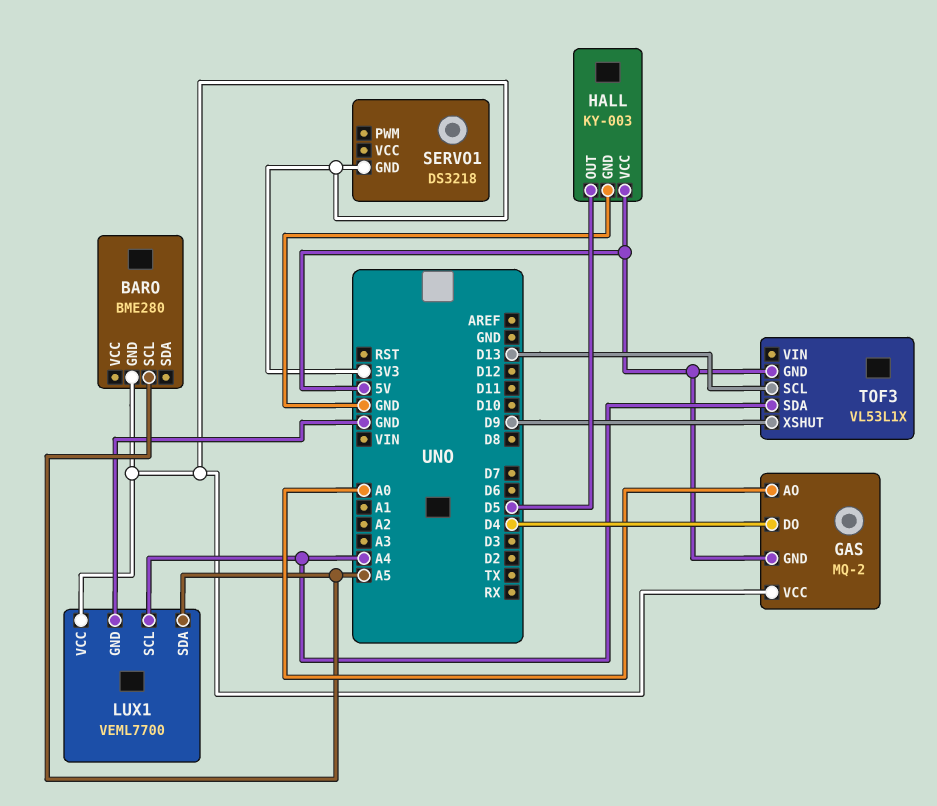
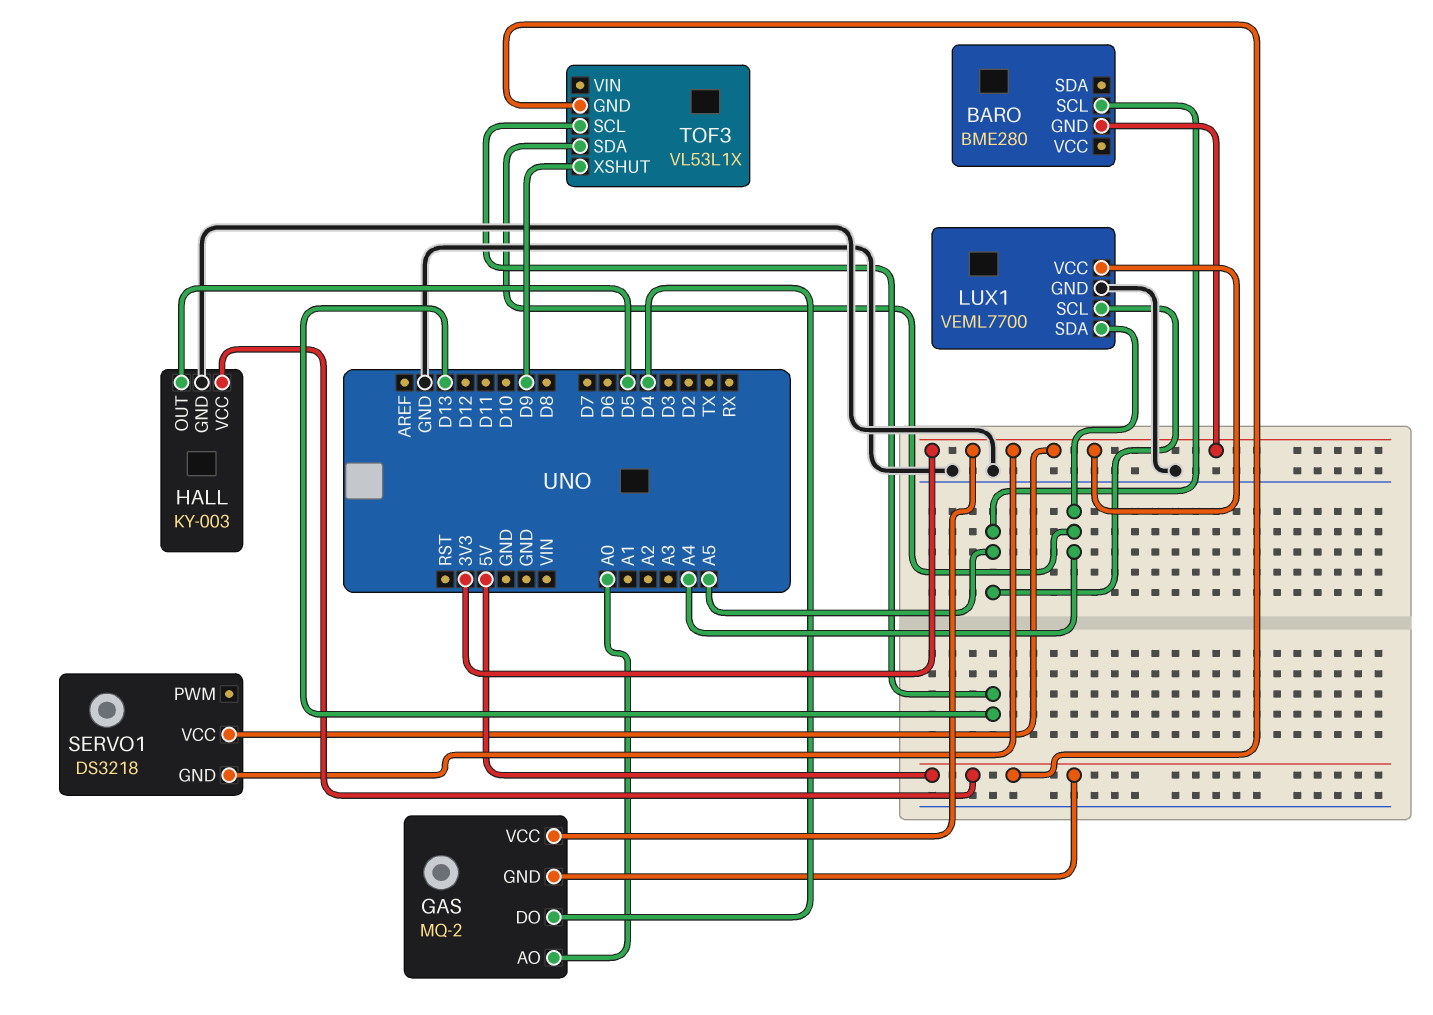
LUX1 pin SCL: A4 -> A5
LUX1 pin SDA: A5 -> A4
SERVO1 pin VCC: none -> 3V3

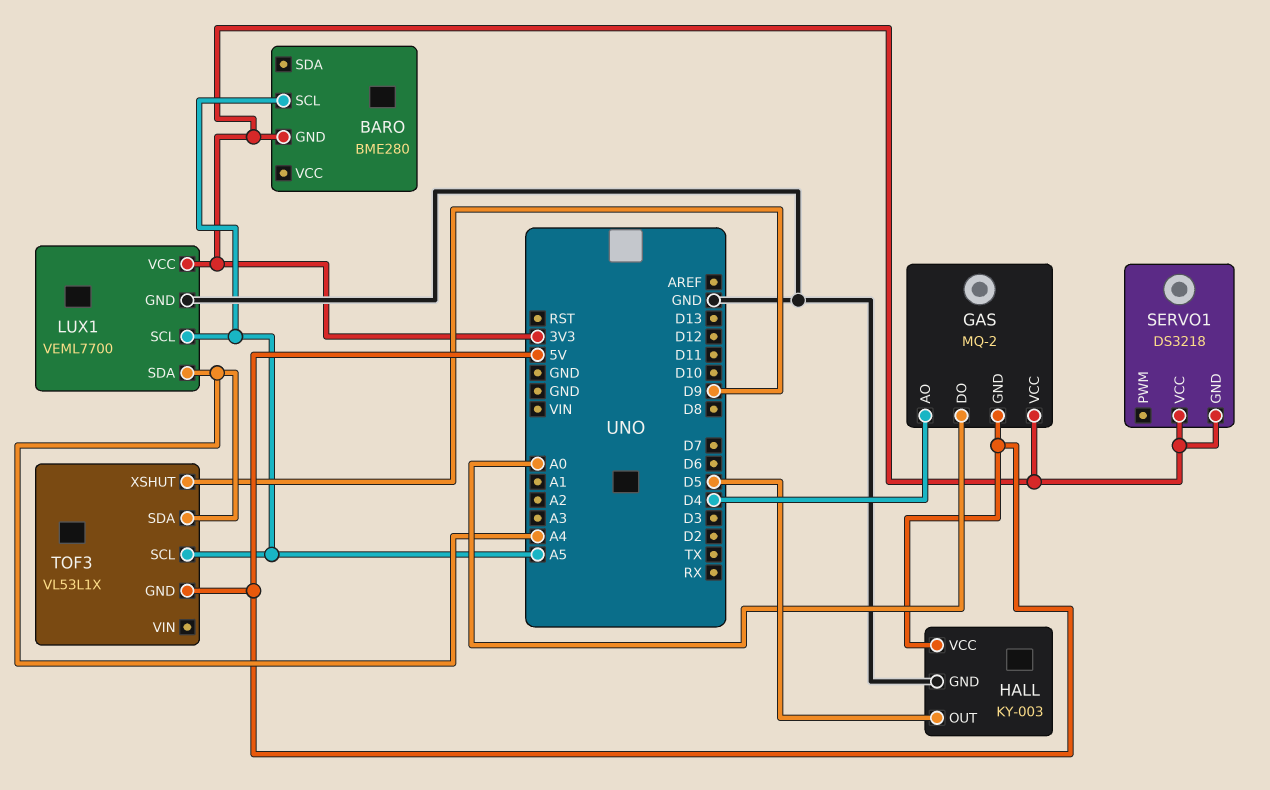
GAS pin AO: A0 -> D4
GAS pin DO: D4 -> A0
TOF3 pin SCL: D13 -> A5

